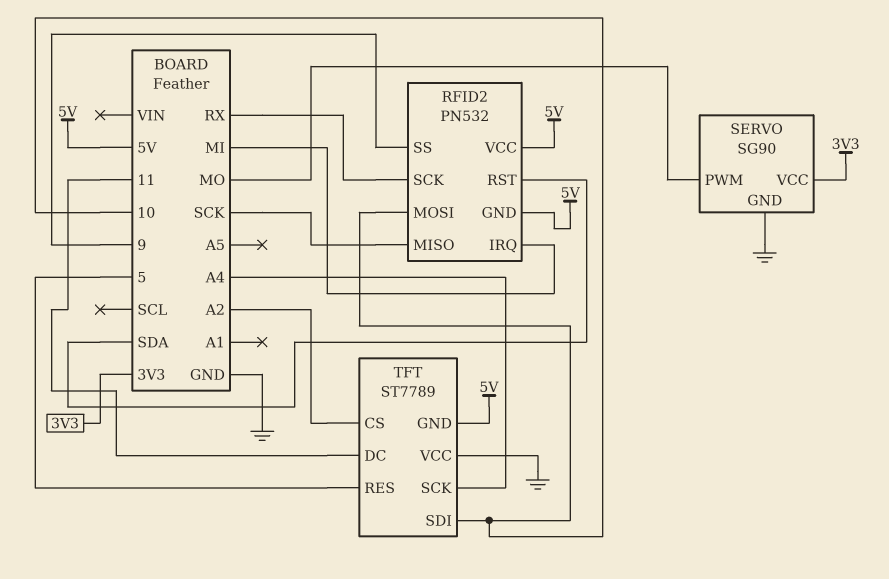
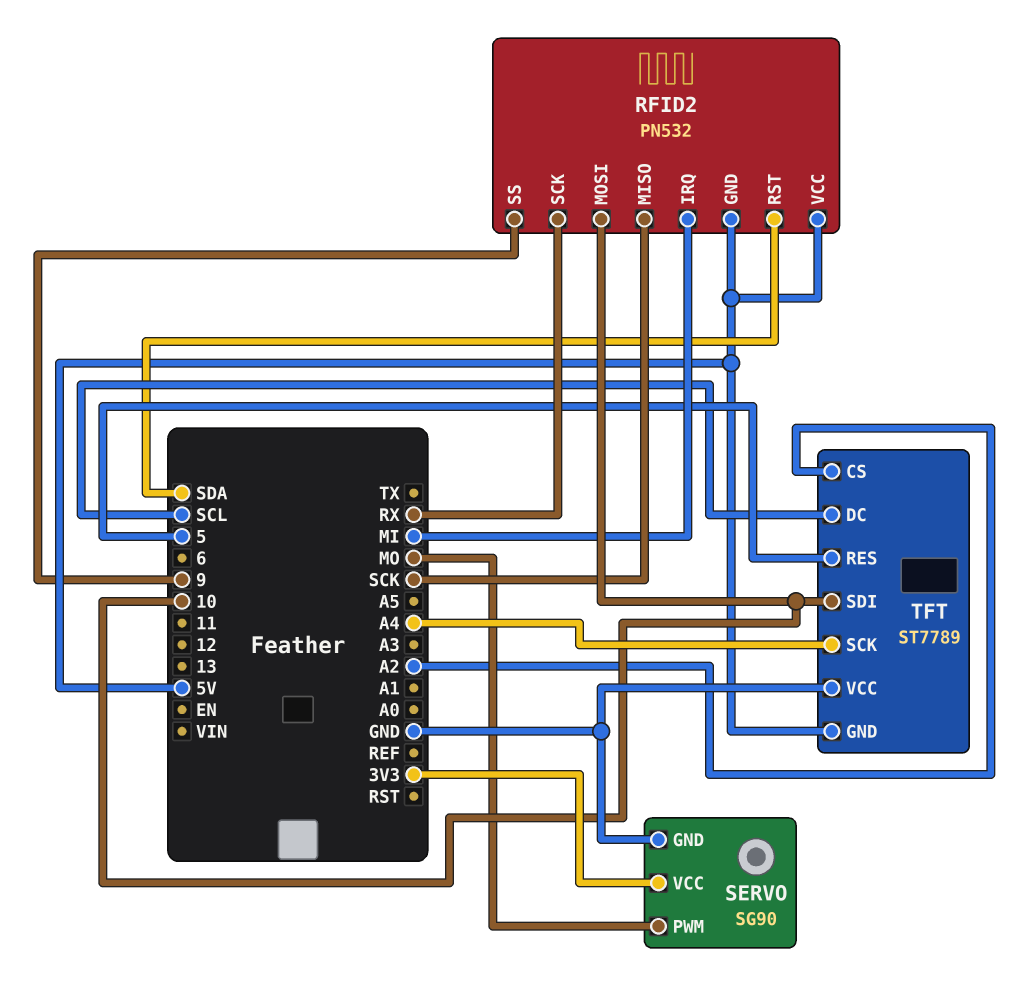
TFT pin DC: 11 -> SCL

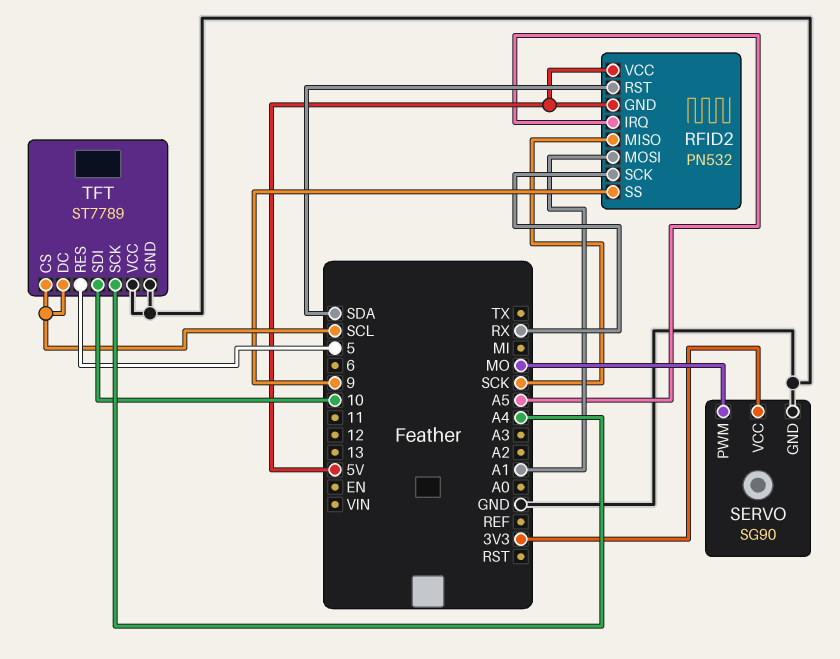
RFID2 pin IRQ: MI -> A5
RFID2 pin MOSI: 10 -> A1
TFT pin CS: A2 -> SCL
TFT pin GND: 5V -> GND

